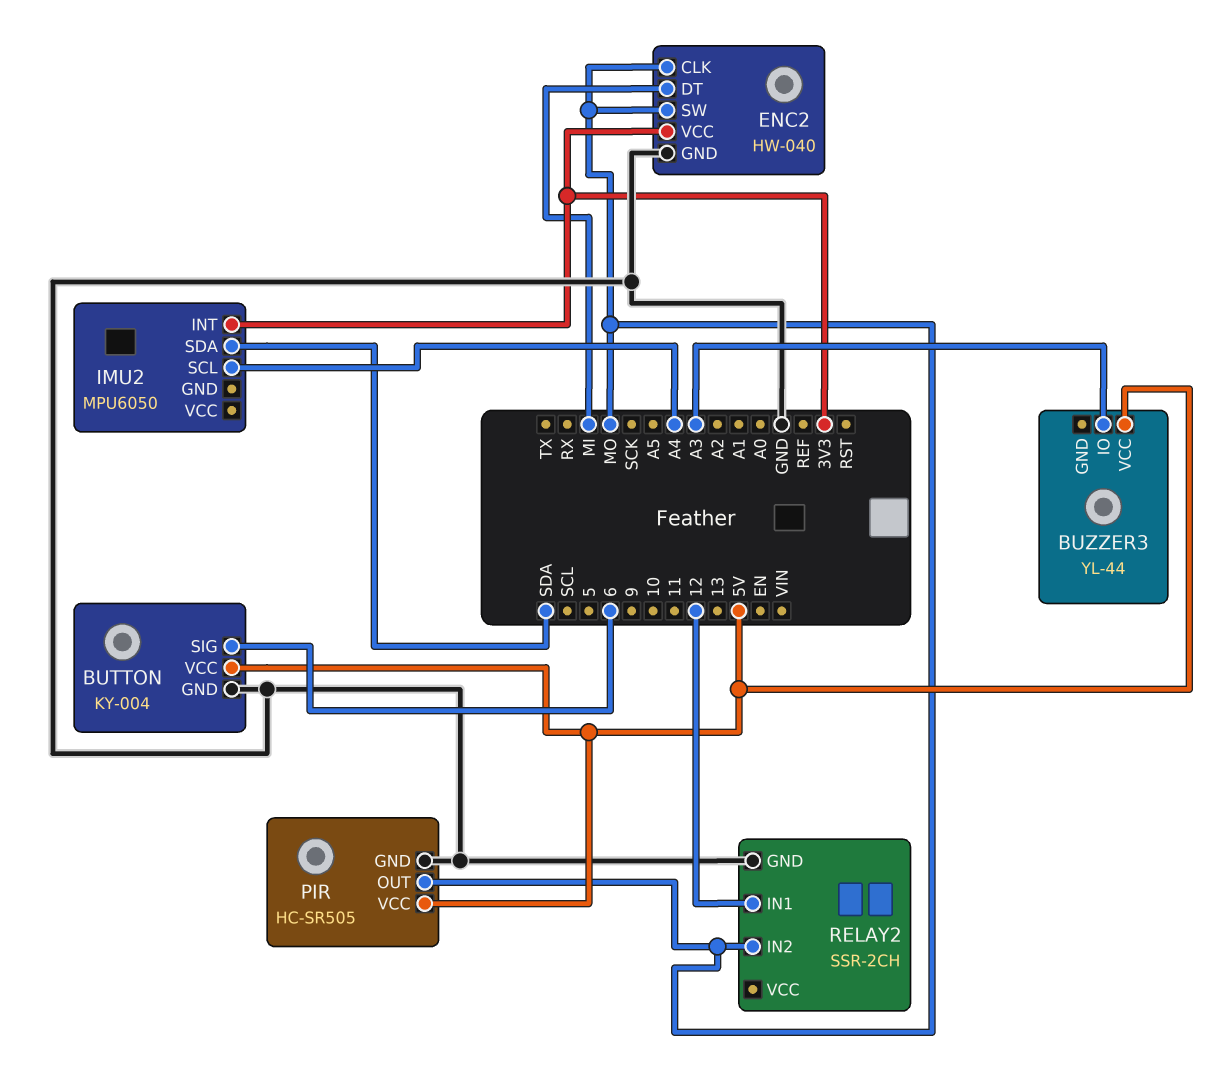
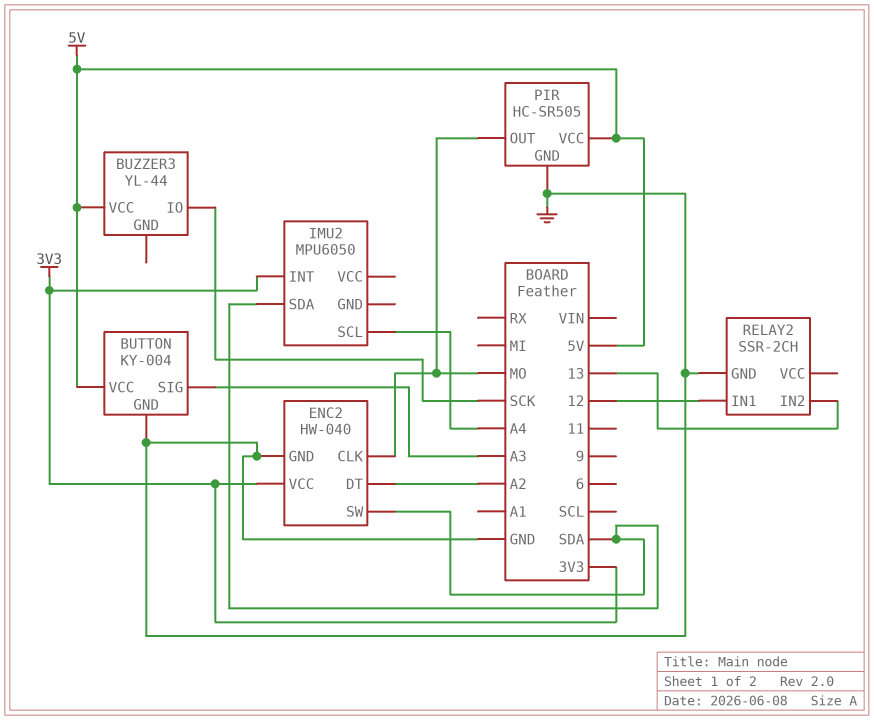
BUTTON pin SIG: 6 -> A3
BUZZER3 pin IO: A3 -> SCK
ENC2 pin DT: MI -> A2
ENC2 pin SW: MO -> SDA
RELAY2 pin IN2: MO -> 13

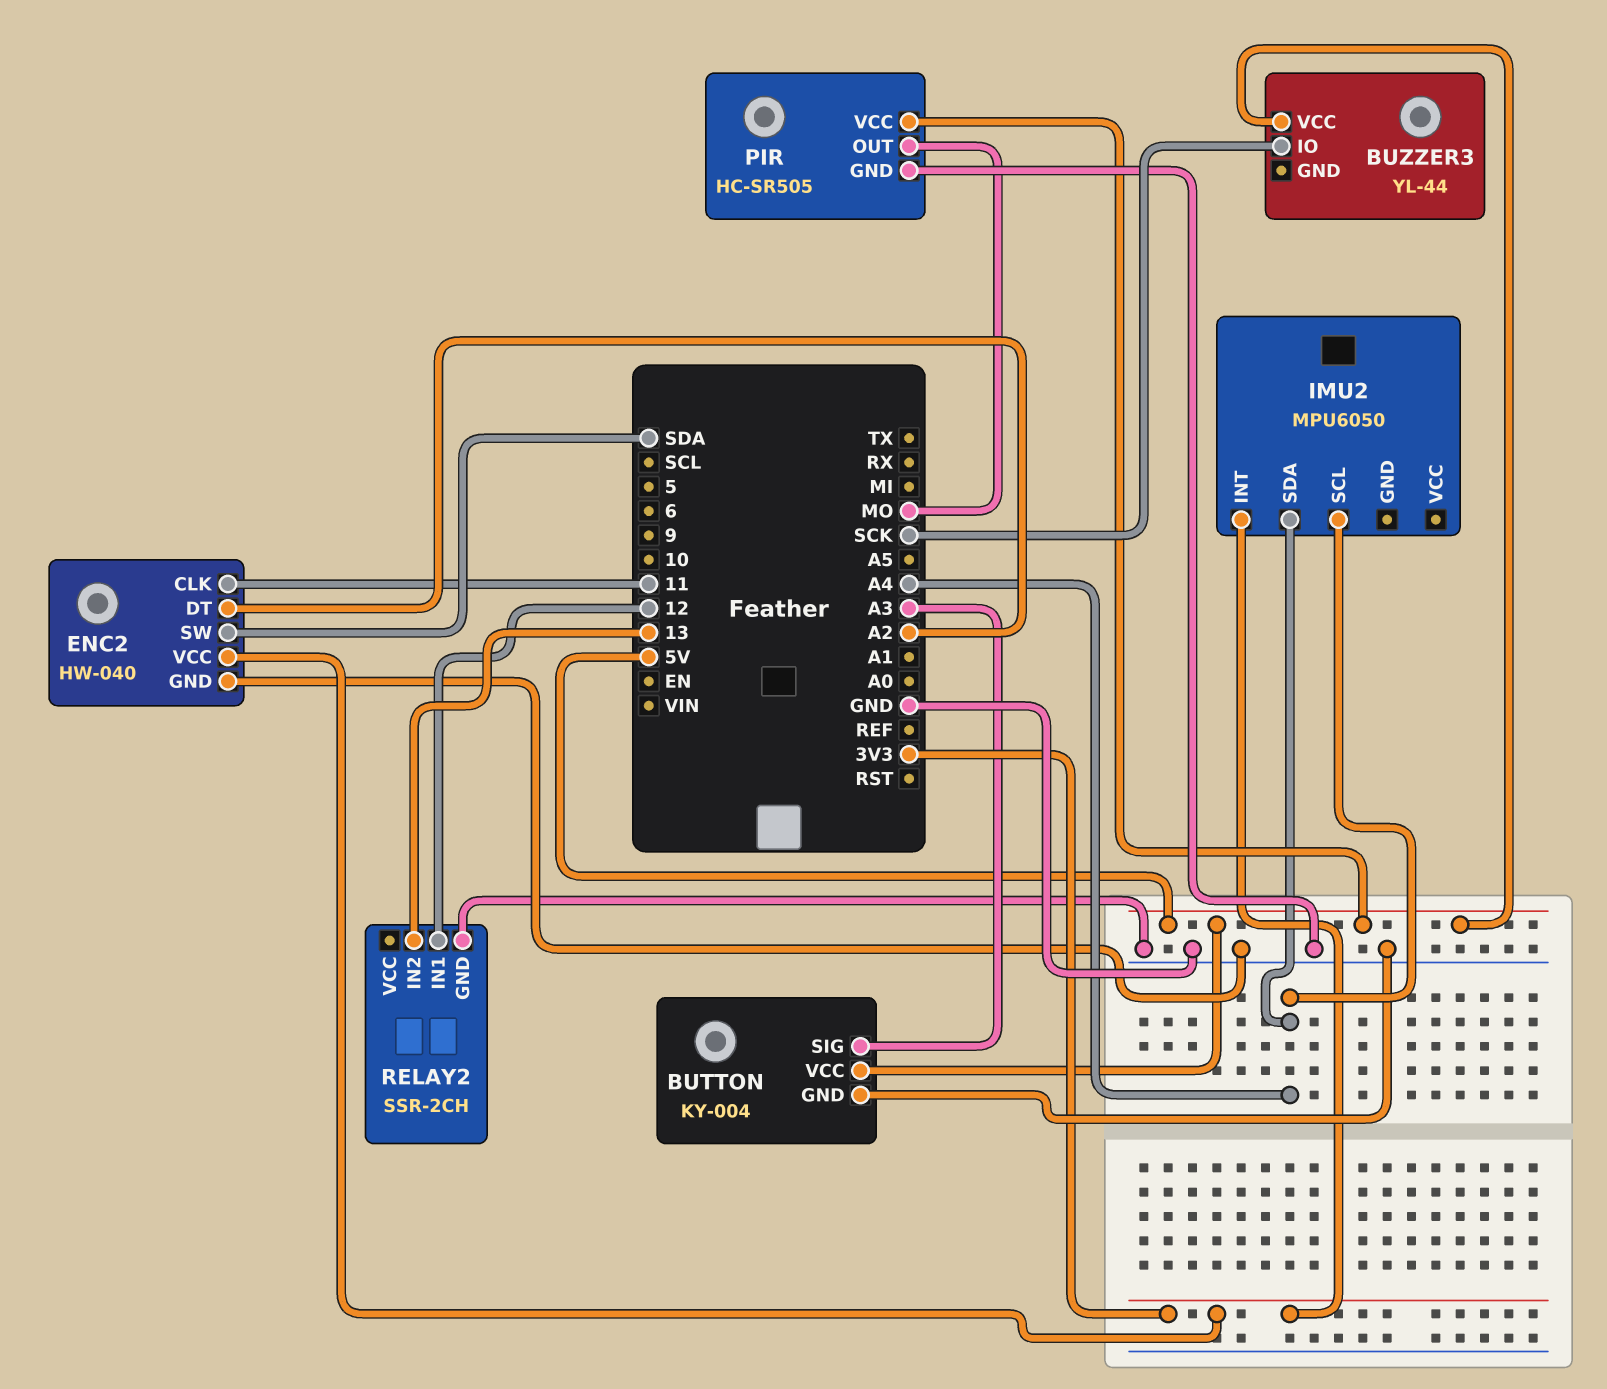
ENC2 pin CLK: MO -> 11
IMU2 pin SDA: SDA -> A4

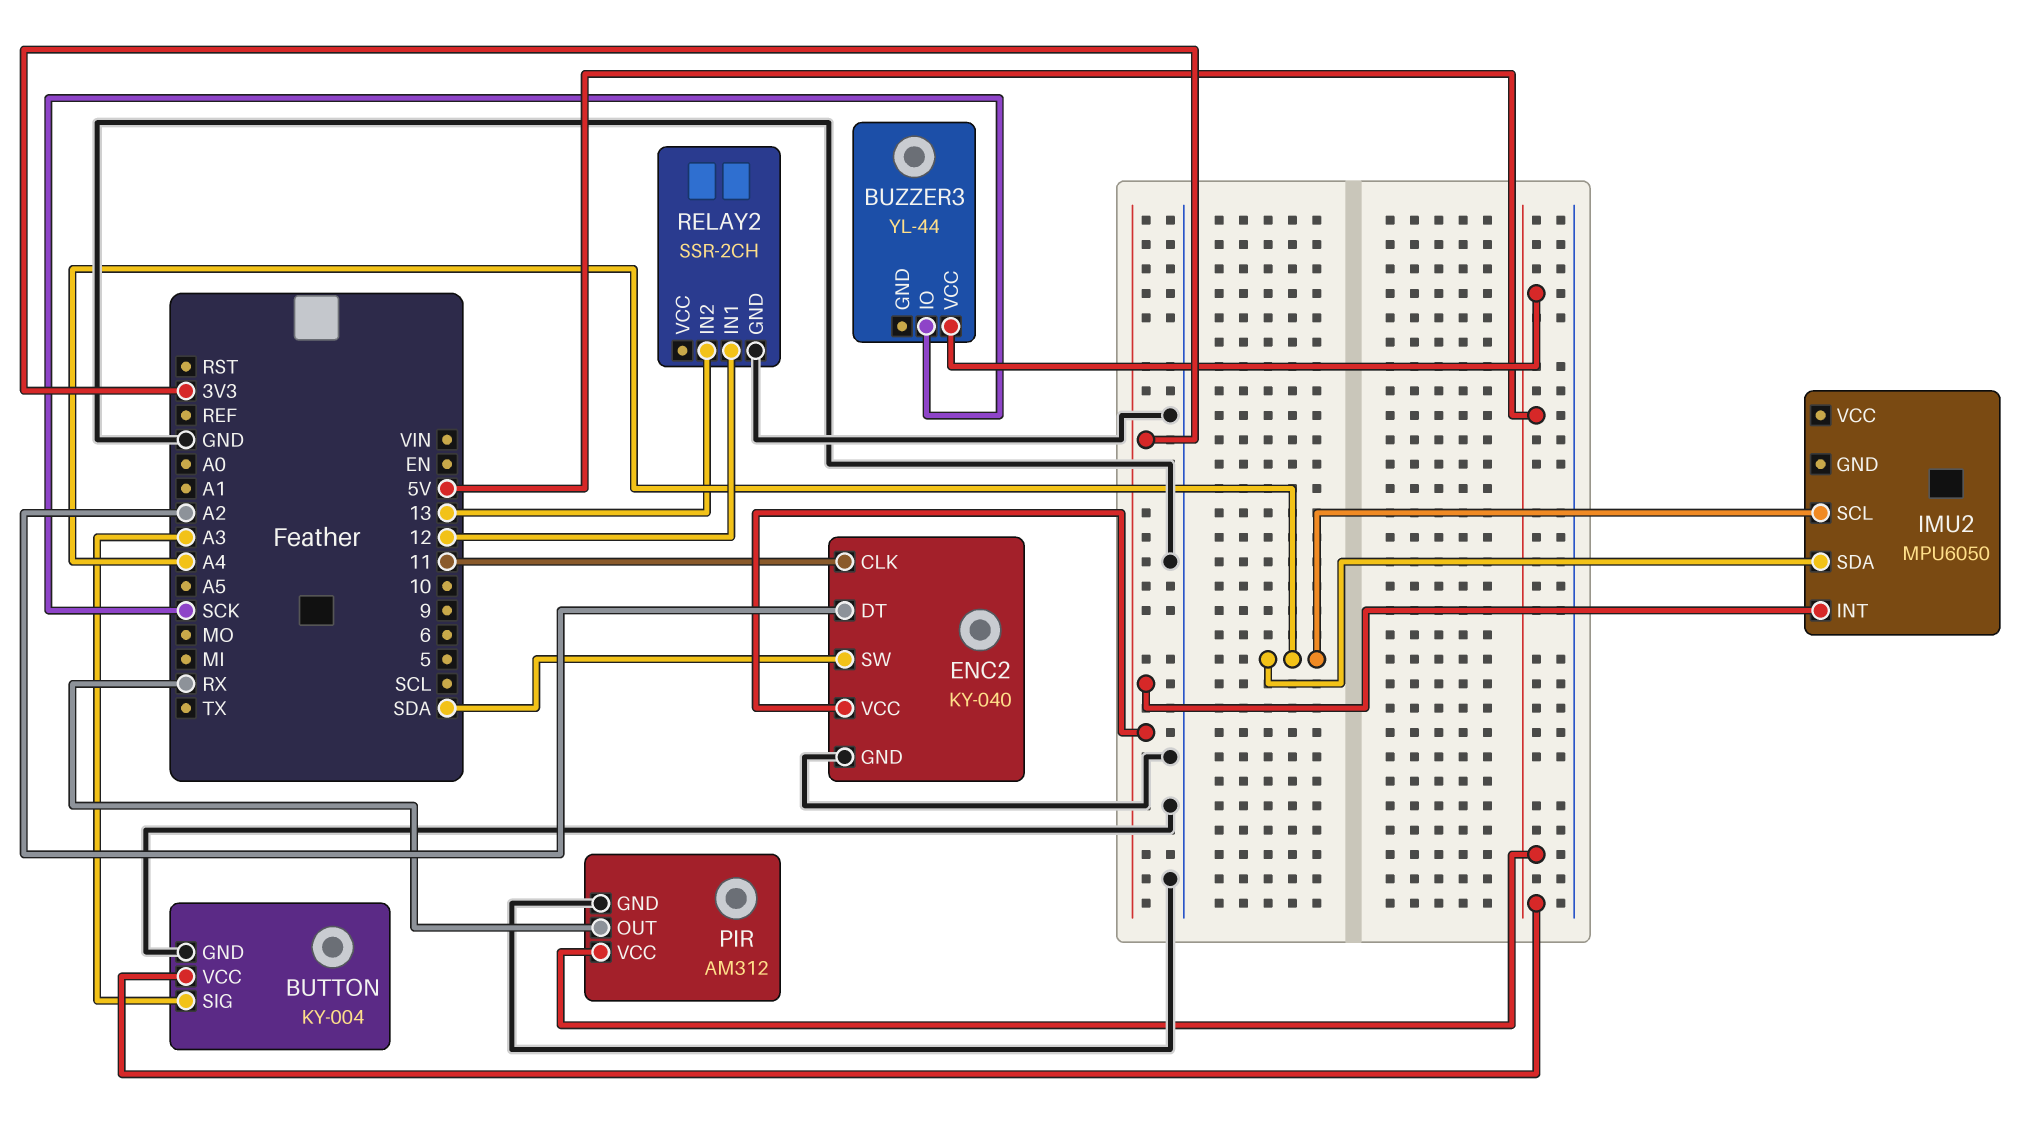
ENC2: HW-040 -> KY-040
PIR: HC-SR505 -> AM312
PIR pin OUT: MO -> RX

